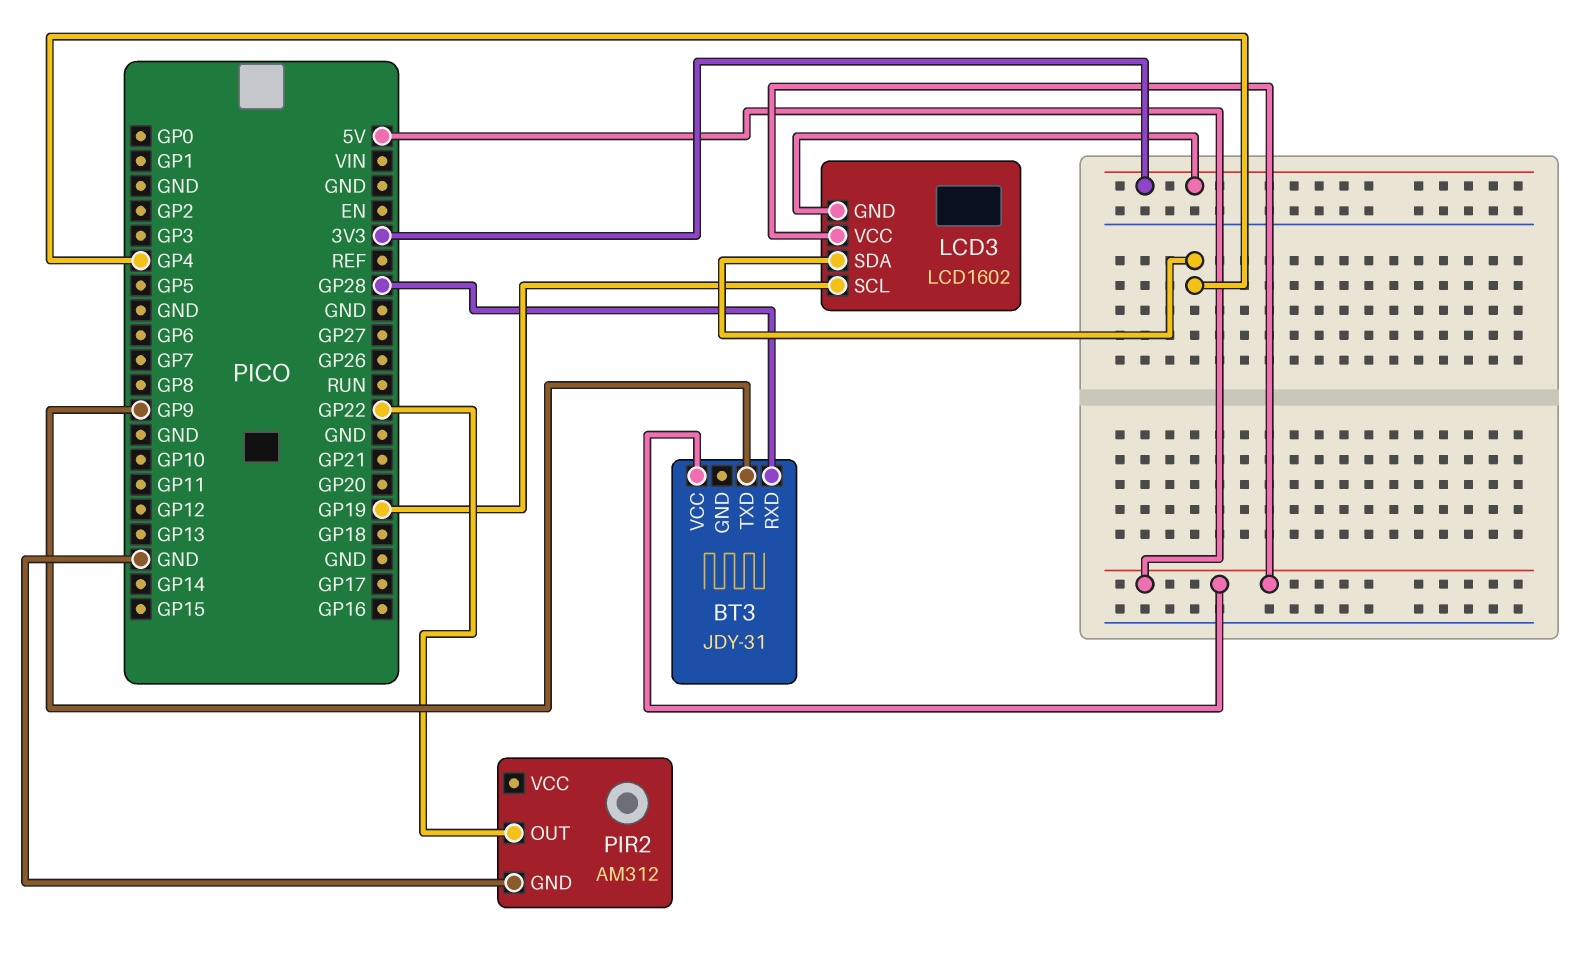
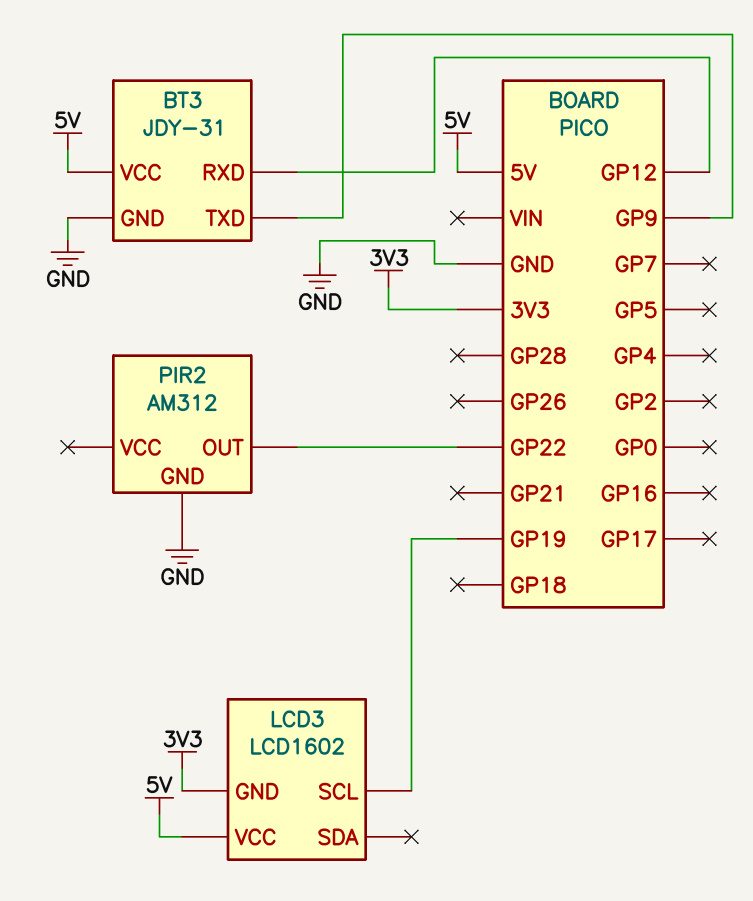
BT3 pin GND: none -> GND
BT3 pin RXD: GP28 -> GP12
LCD3 pin SDA: GP4 -> none

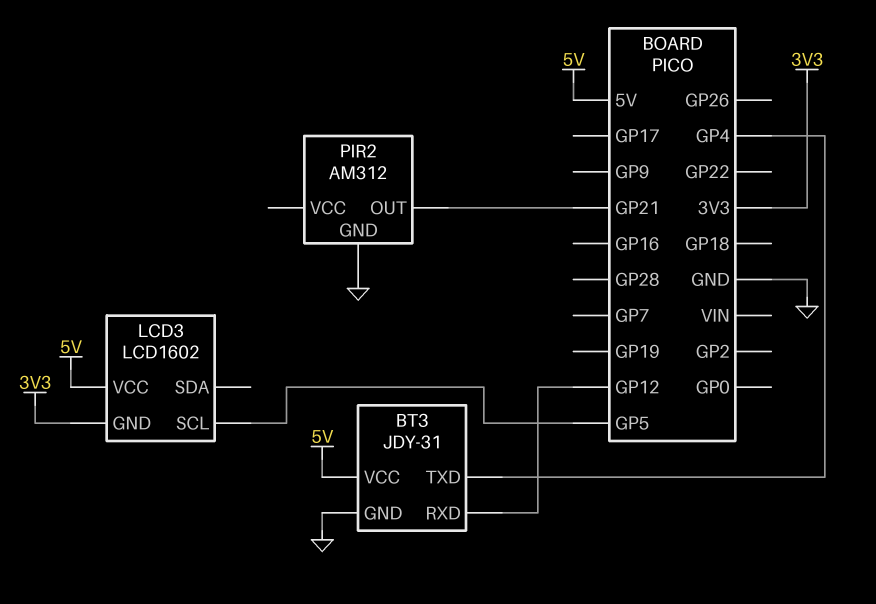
BT3 pin TXD: GP9 -> GP4
LCD3 pin SCL: GP19 -> GP5
PIR2 pin OUT: GP22 -> GP21

